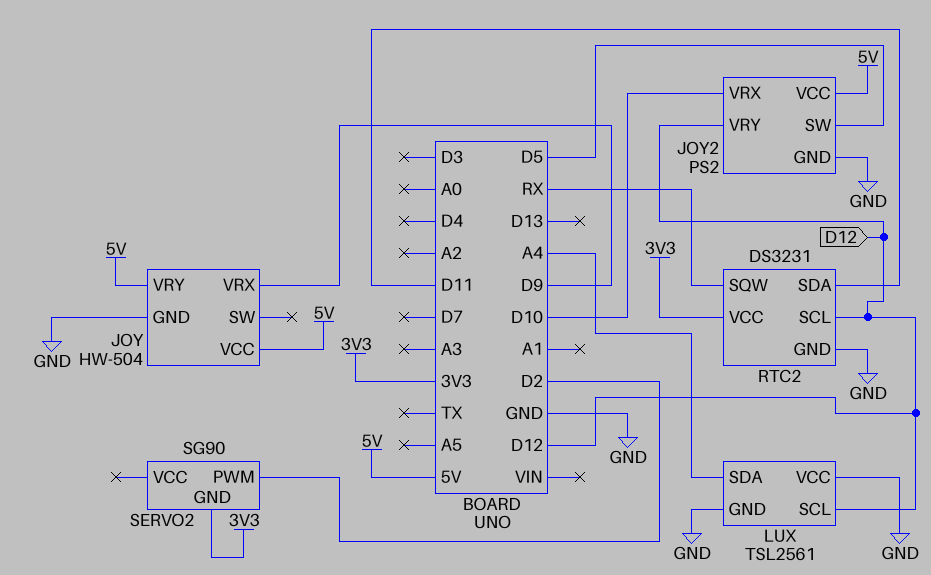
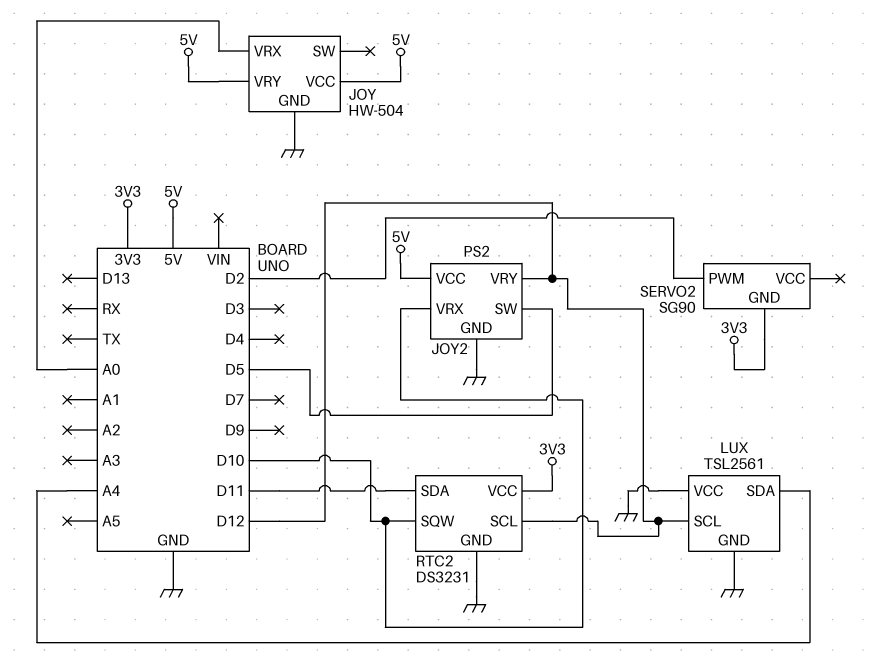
JOY pin VRX: D9 -> A0
RTC2 pin SQW: RX -> D10

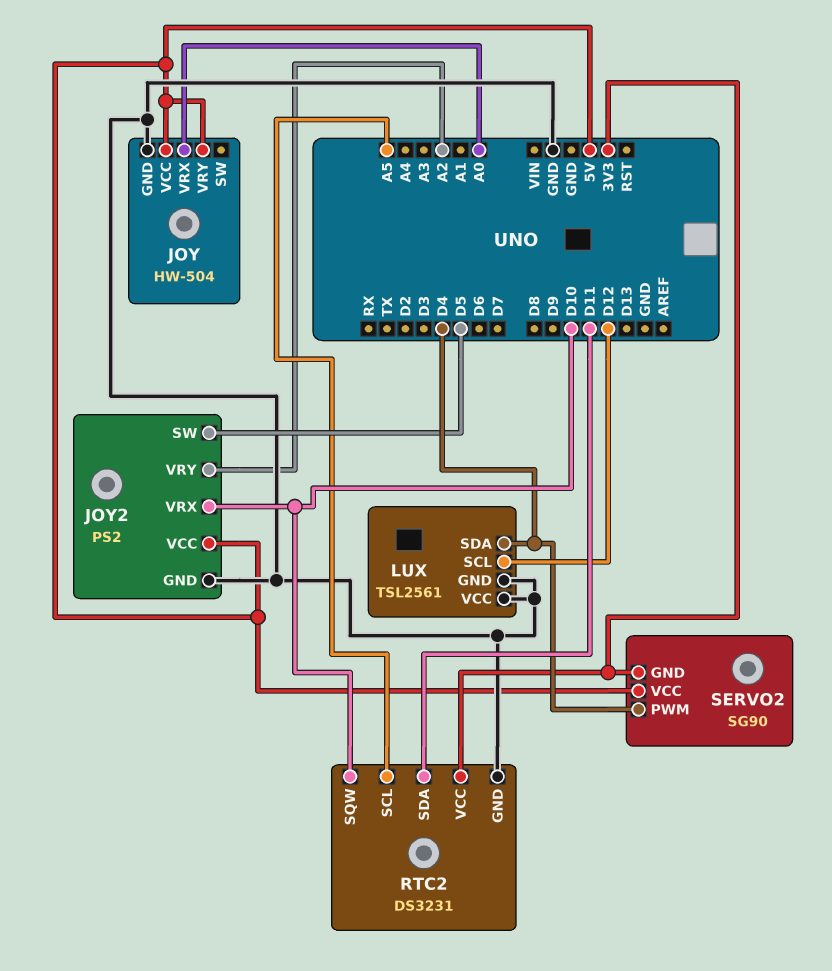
JOY2 pin VRY: D12 -> A2
LUX pin SDA: A4 -> D4
RTC2 pin SCL: D12 -> A5
SERVO2 pin PWM: D2 -> D4
SERVO2 pin VCC: none -> 5V

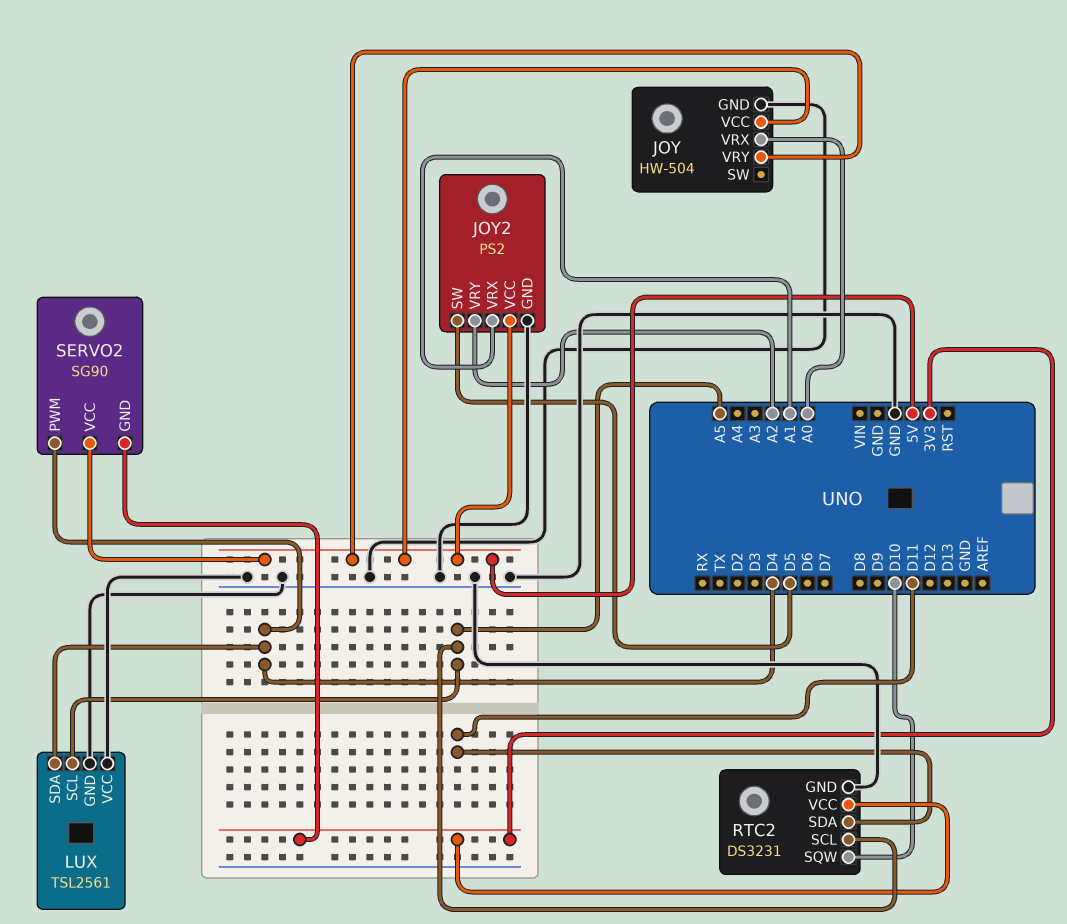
JOY2 pin VRX: D10 -> A1
LUX pin SCL: D12 -> A5

